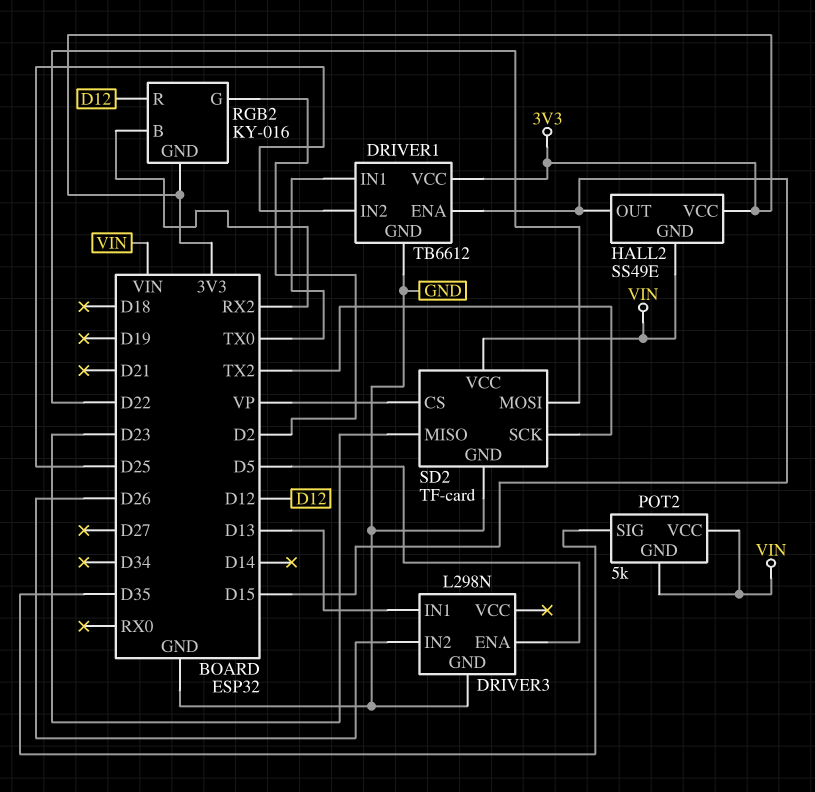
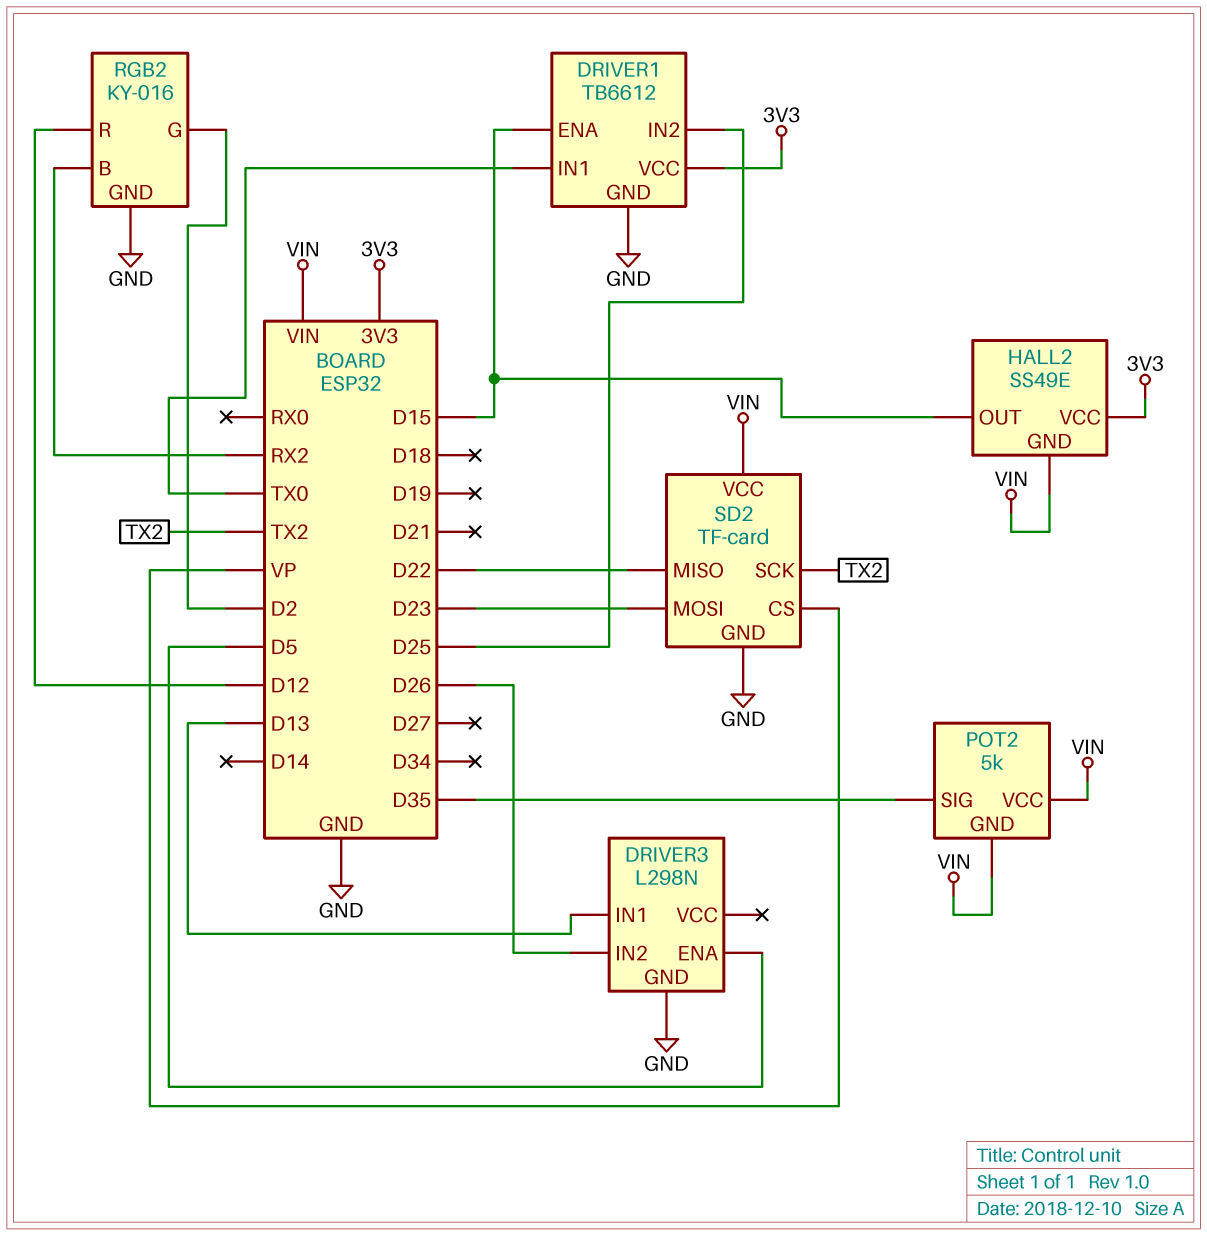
RGB2 pin GND: 3V3 -> GND
SD2 pin MISO: D23 -> D22
SD2 pin MOSI: D22 -> D23

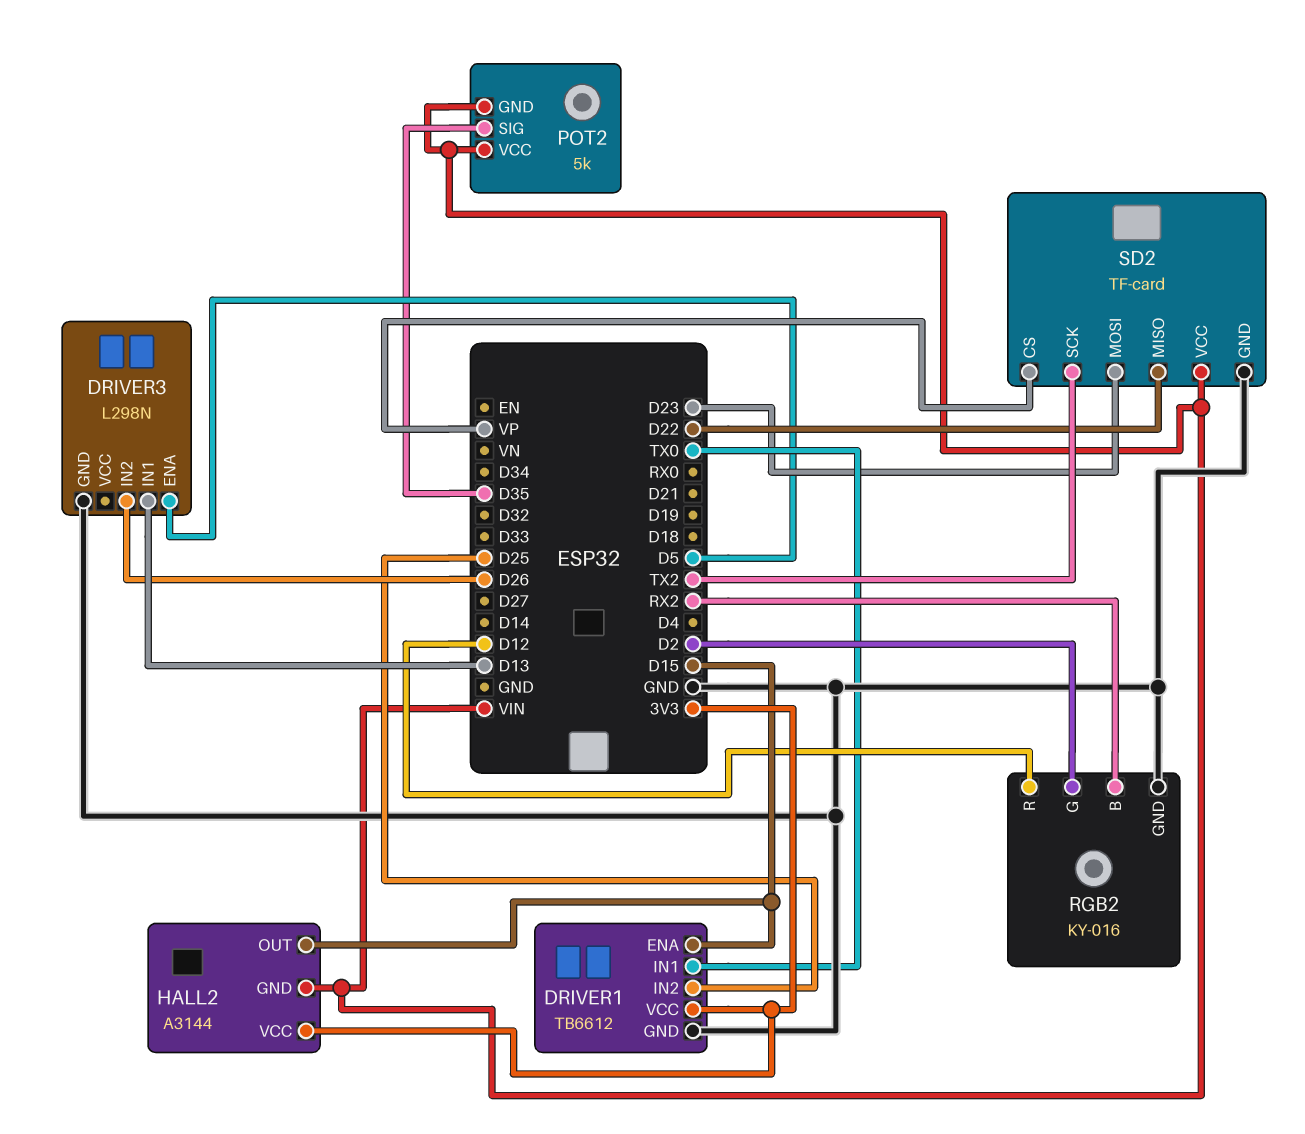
HALL2: SS49E -> A3144

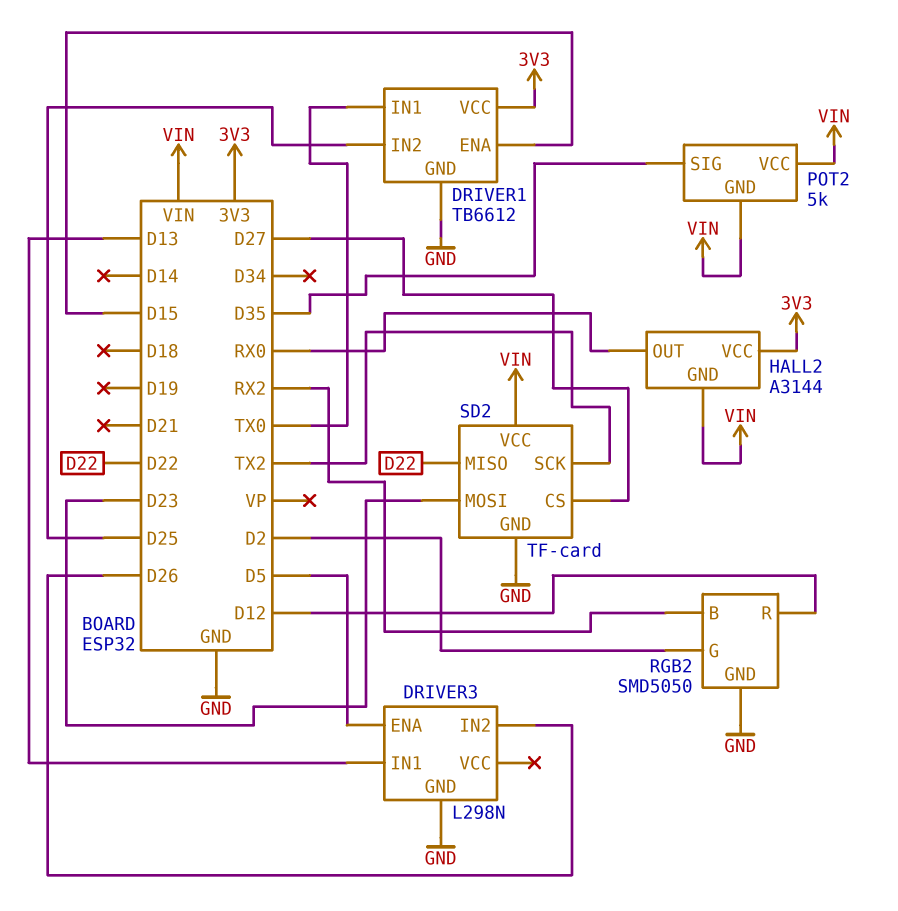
HALL2 pin OUT: D15 -> RX0
RGB2: KY-016 -> SMD5050
SD2 pin CS: VP -> D27

